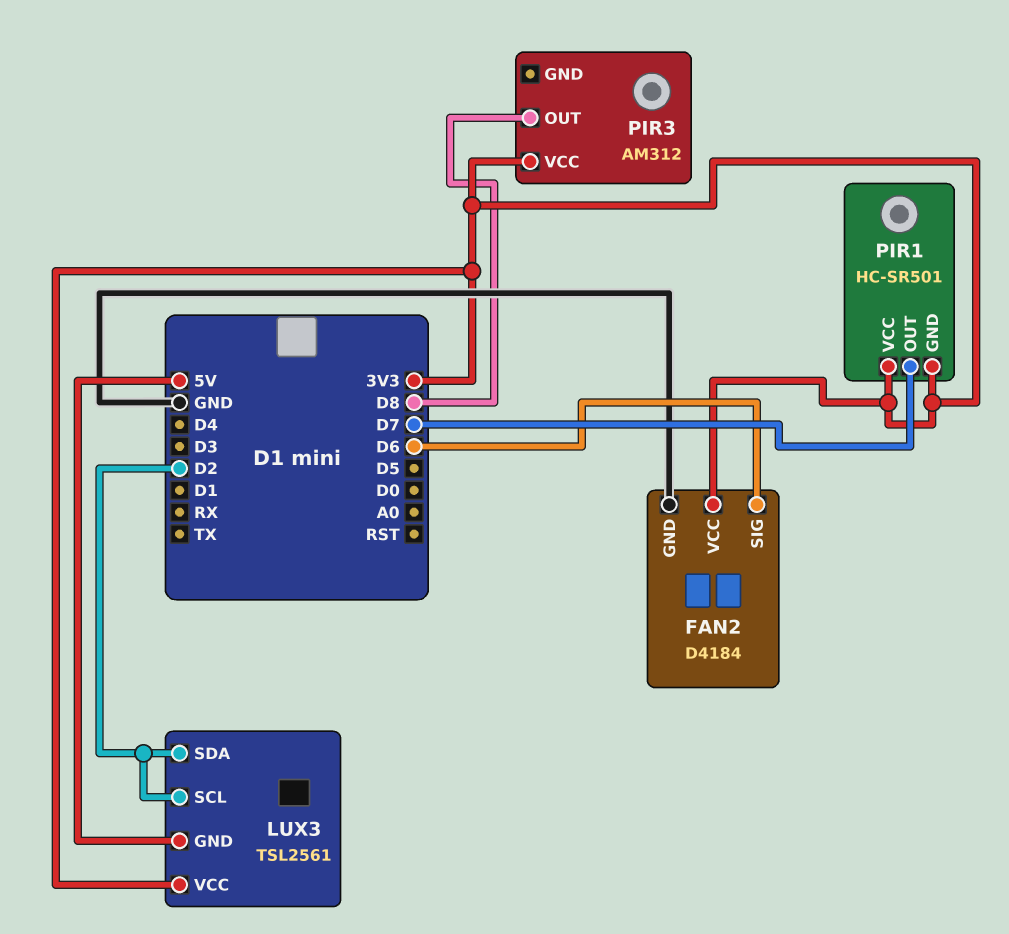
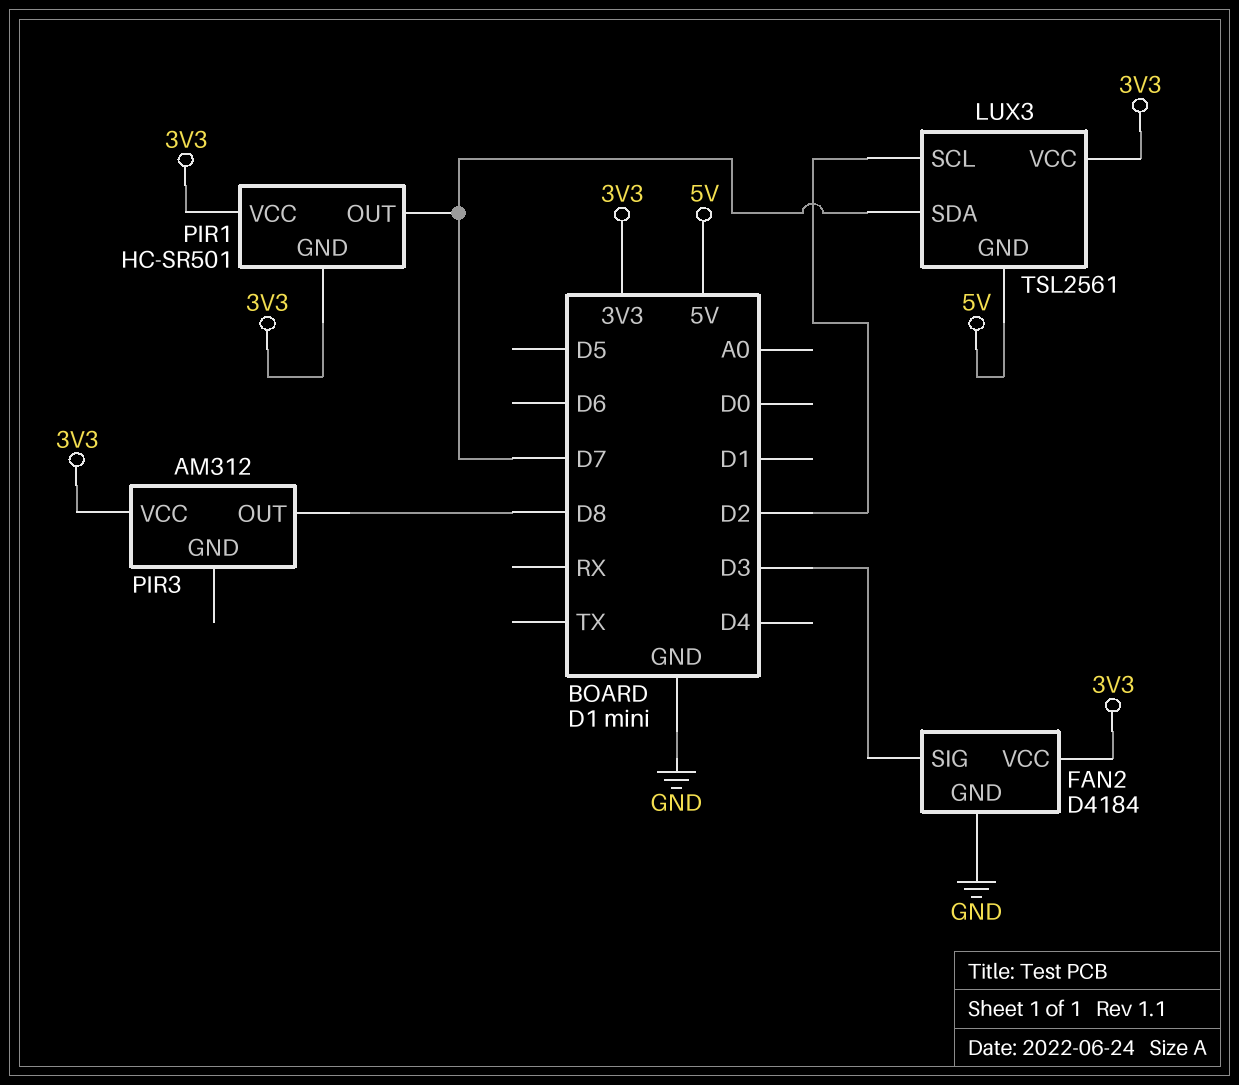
FAN2 pin SIG: D6 -> D3
LUX3 pin SDA: D2 -> D7

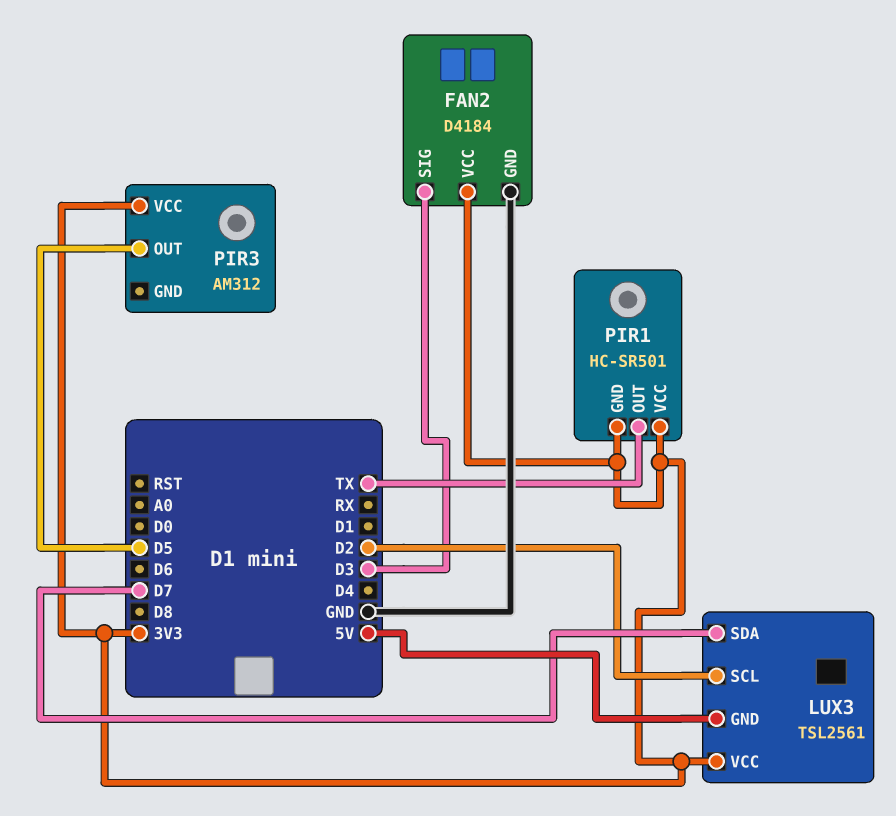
PIR1 pin OUT: D7 -> TX
PIR3 pin OUT: D8 -> D5

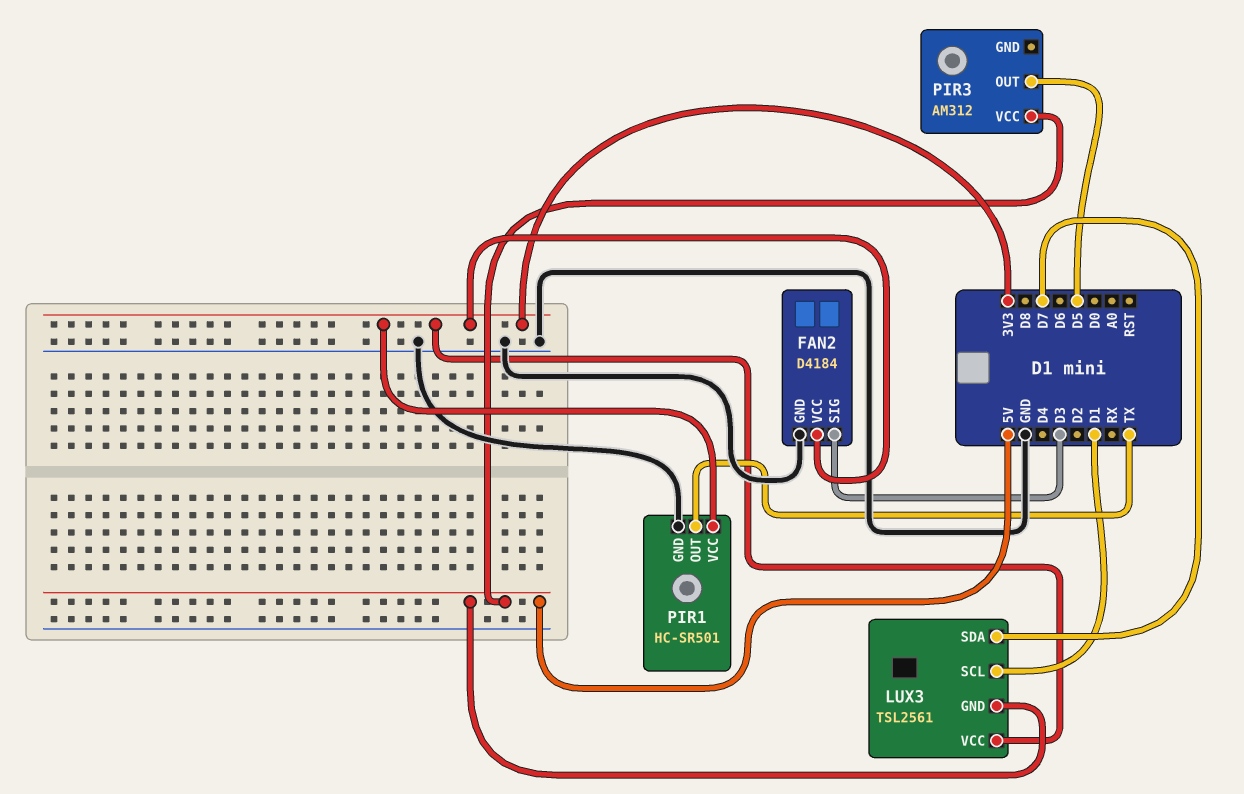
LUX3 pin SCL: D2 -> D1
PIR1 pin GND: 3V3 -> GND
PIR3 pin VCC: 3V3 -> 5V

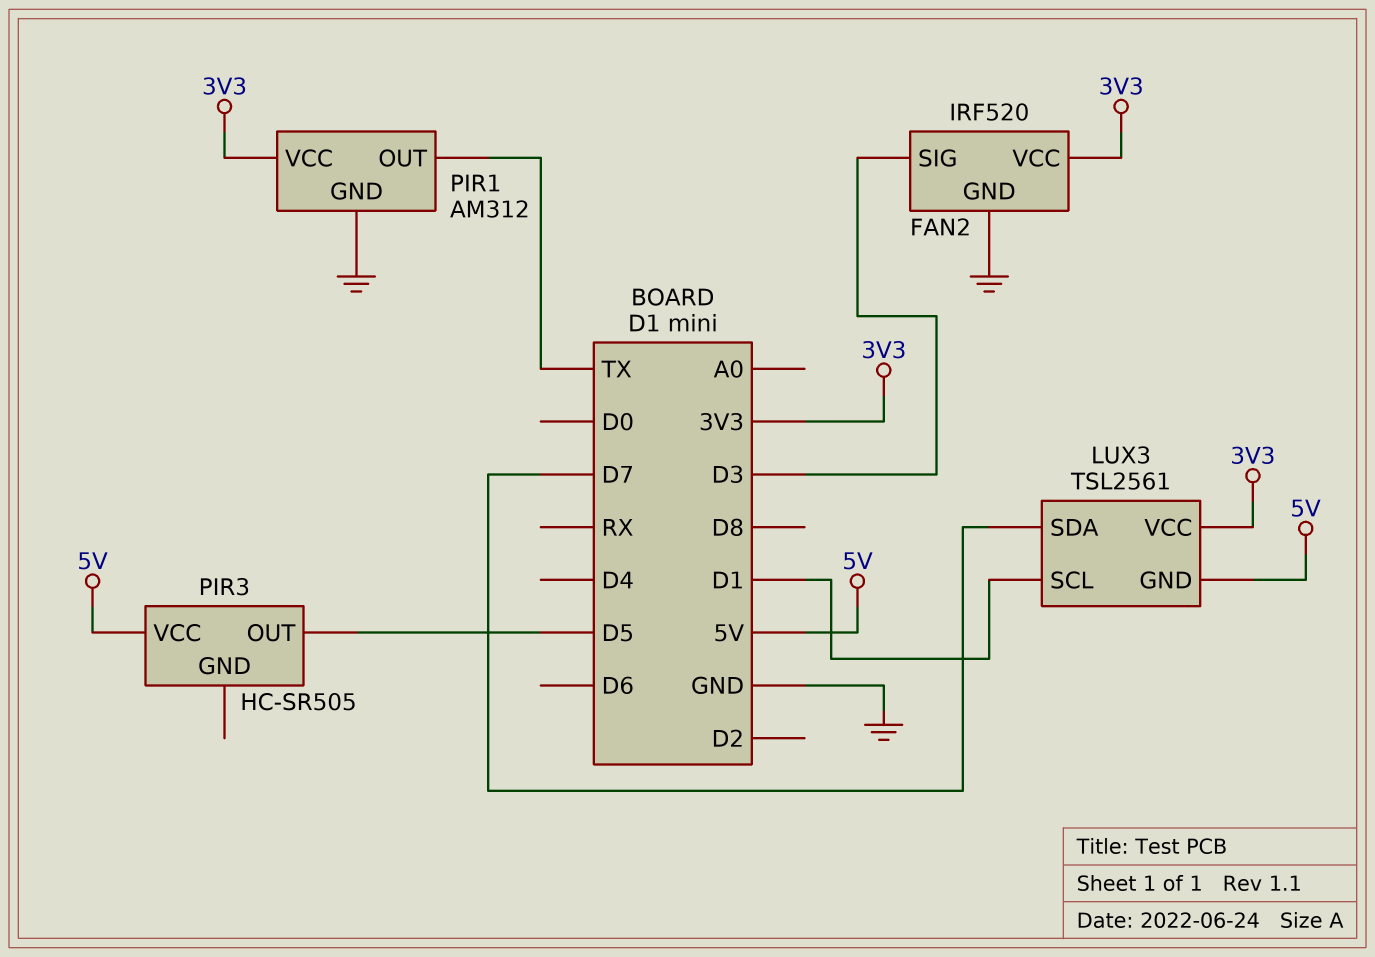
FAN2: D4184 -> IRF520
PIR1: HC-SR501 -> AM312
PIR3: AM312 -> HC-SR505

